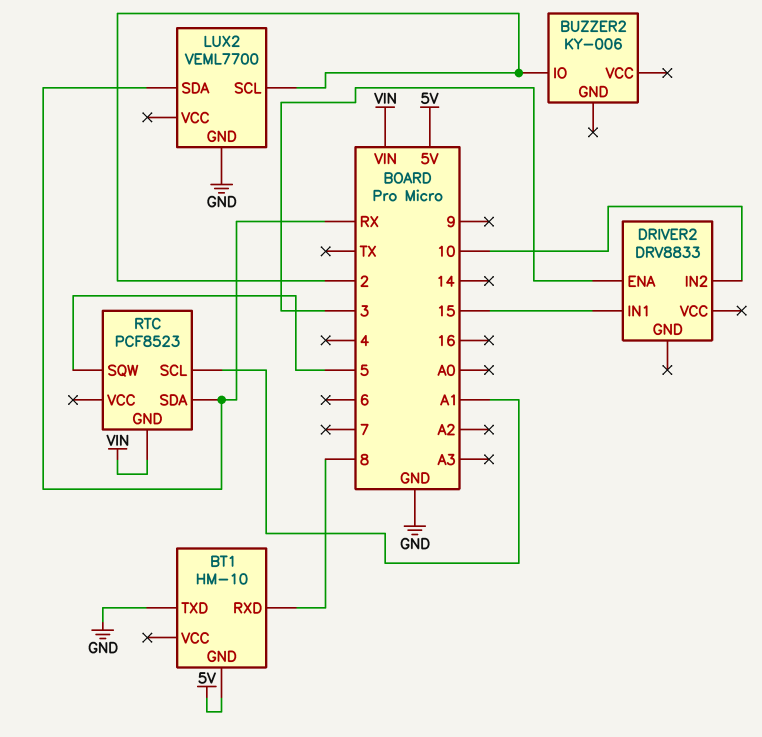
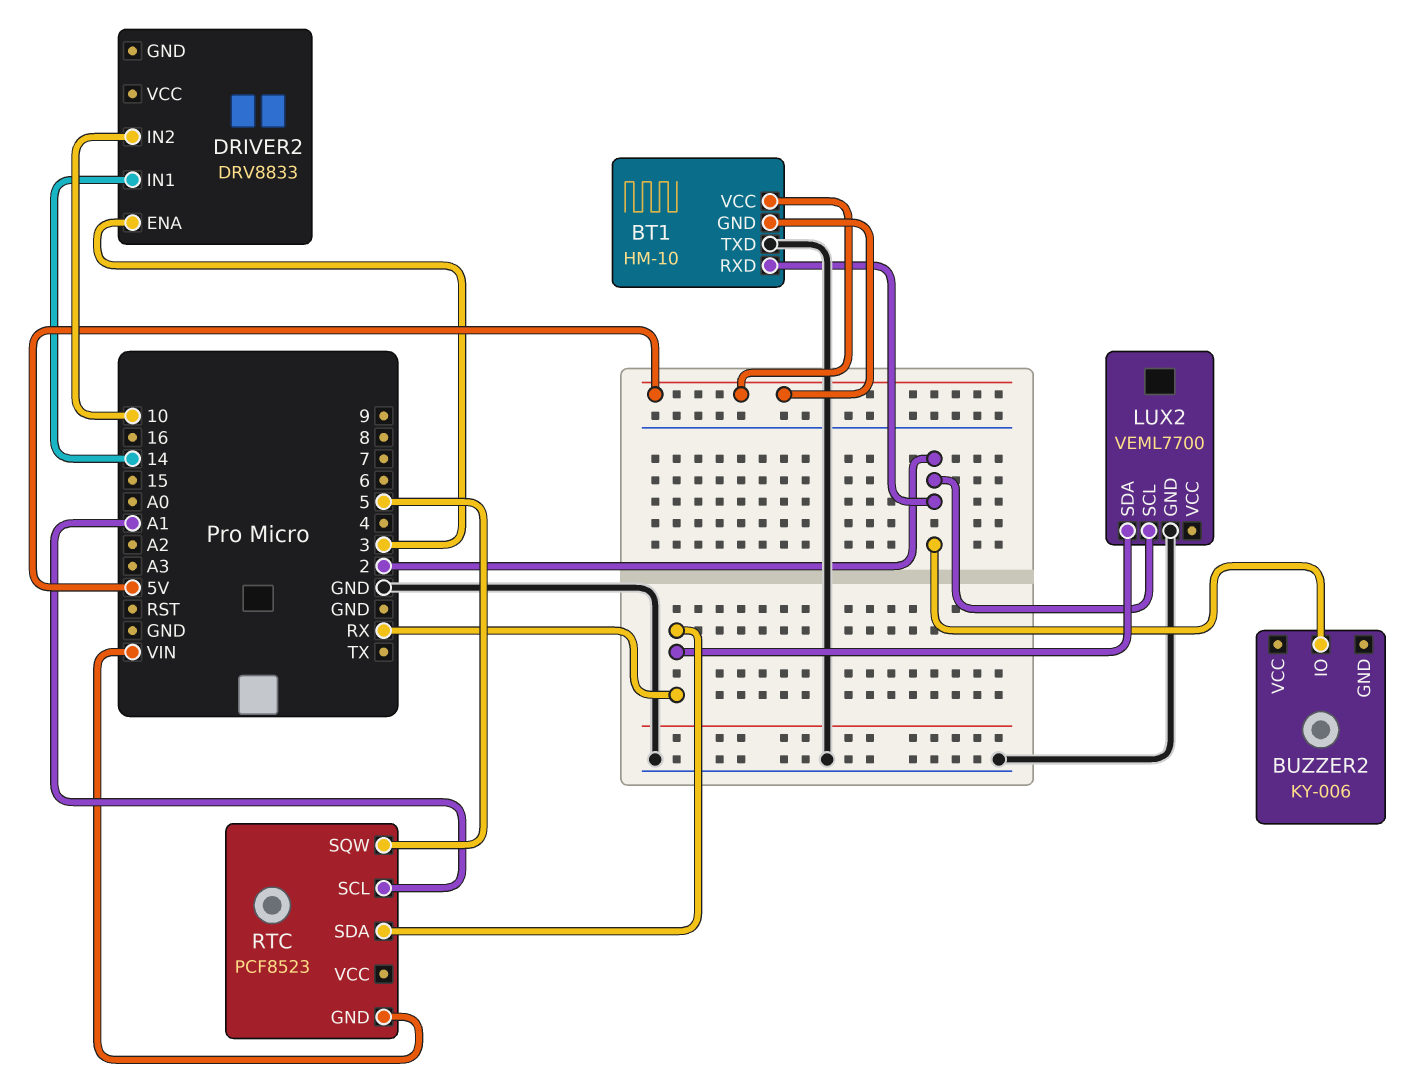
BT1 pin RXD: 8 -> 2
BT1 pin VCC: none -> 5V
DRIVER2 pin IN1: 15 -> 14

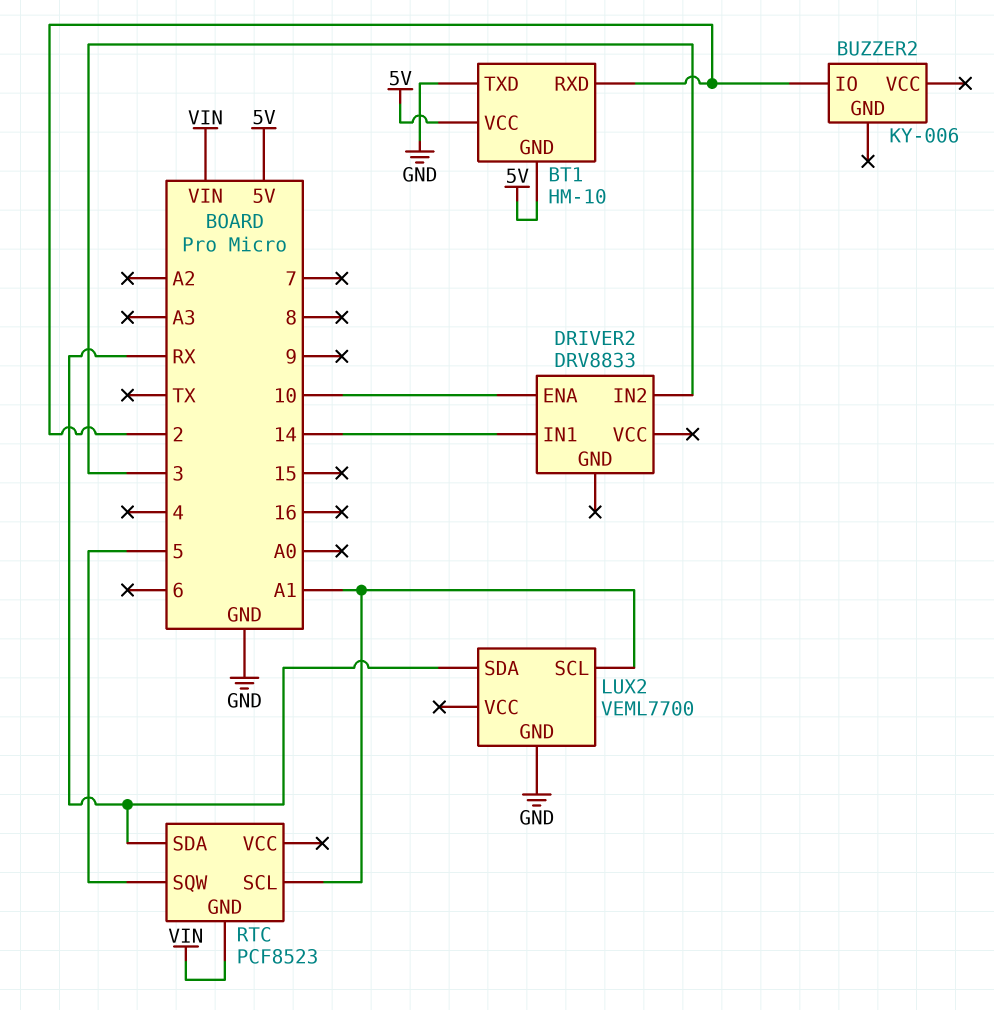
DRIVER2 pin ENA: 3 -> 10
DRIVER2 pin IN2: 10 -> 3
LUX2 pin SCL: 2 -> A1

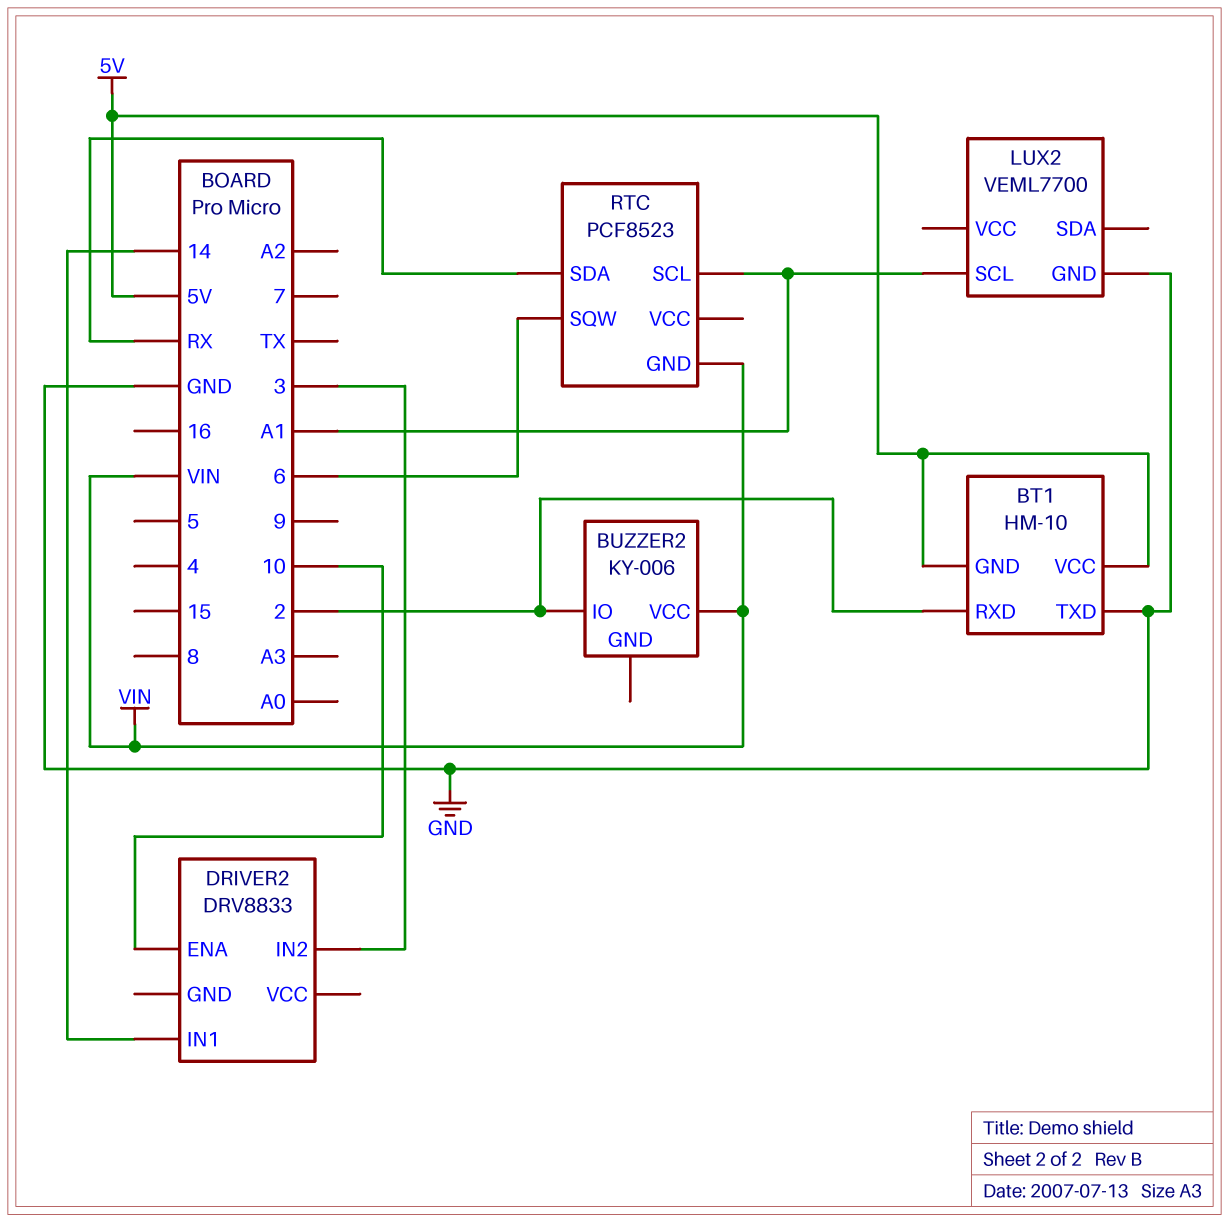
BUZZER2 pin VCC: none -> VIN
LUX2 pin SDA: RX -> none
RTC pin SQW: 5 -> 6

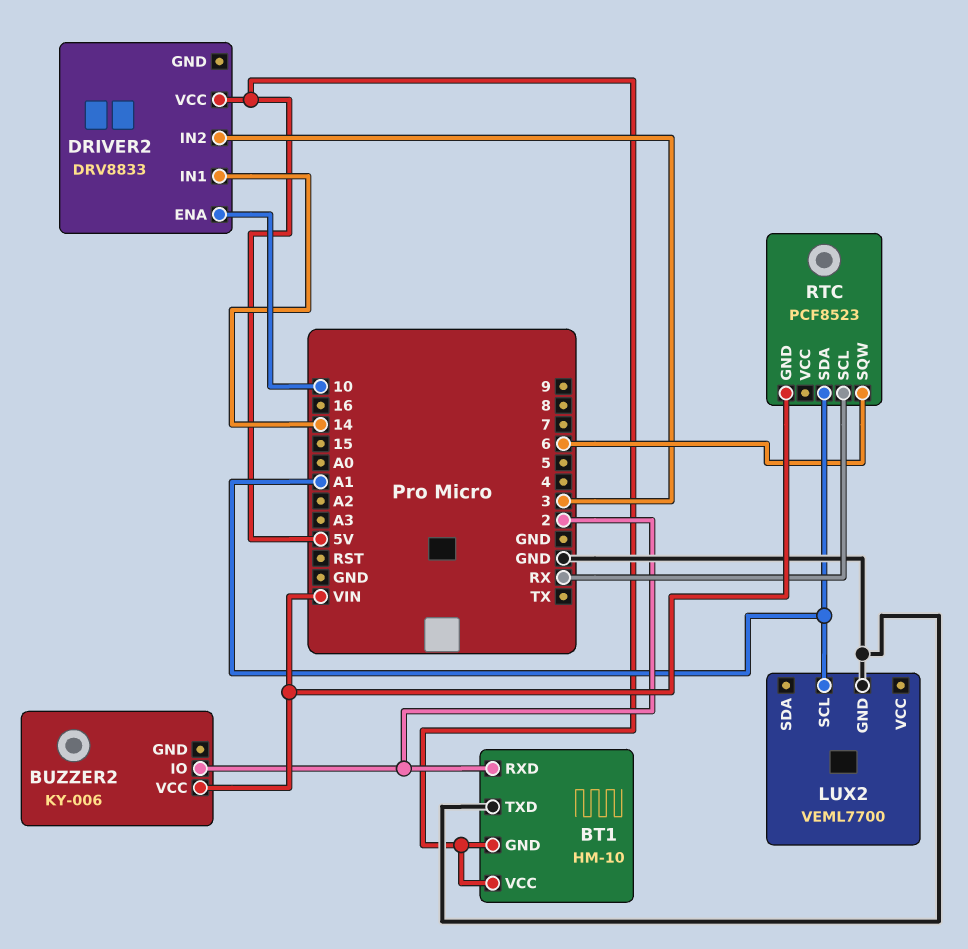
DRIVER2 pin VCC: none -> 5V
RTC pin SCL: A1 -> RX
RTC pin SDA: RX -> A1

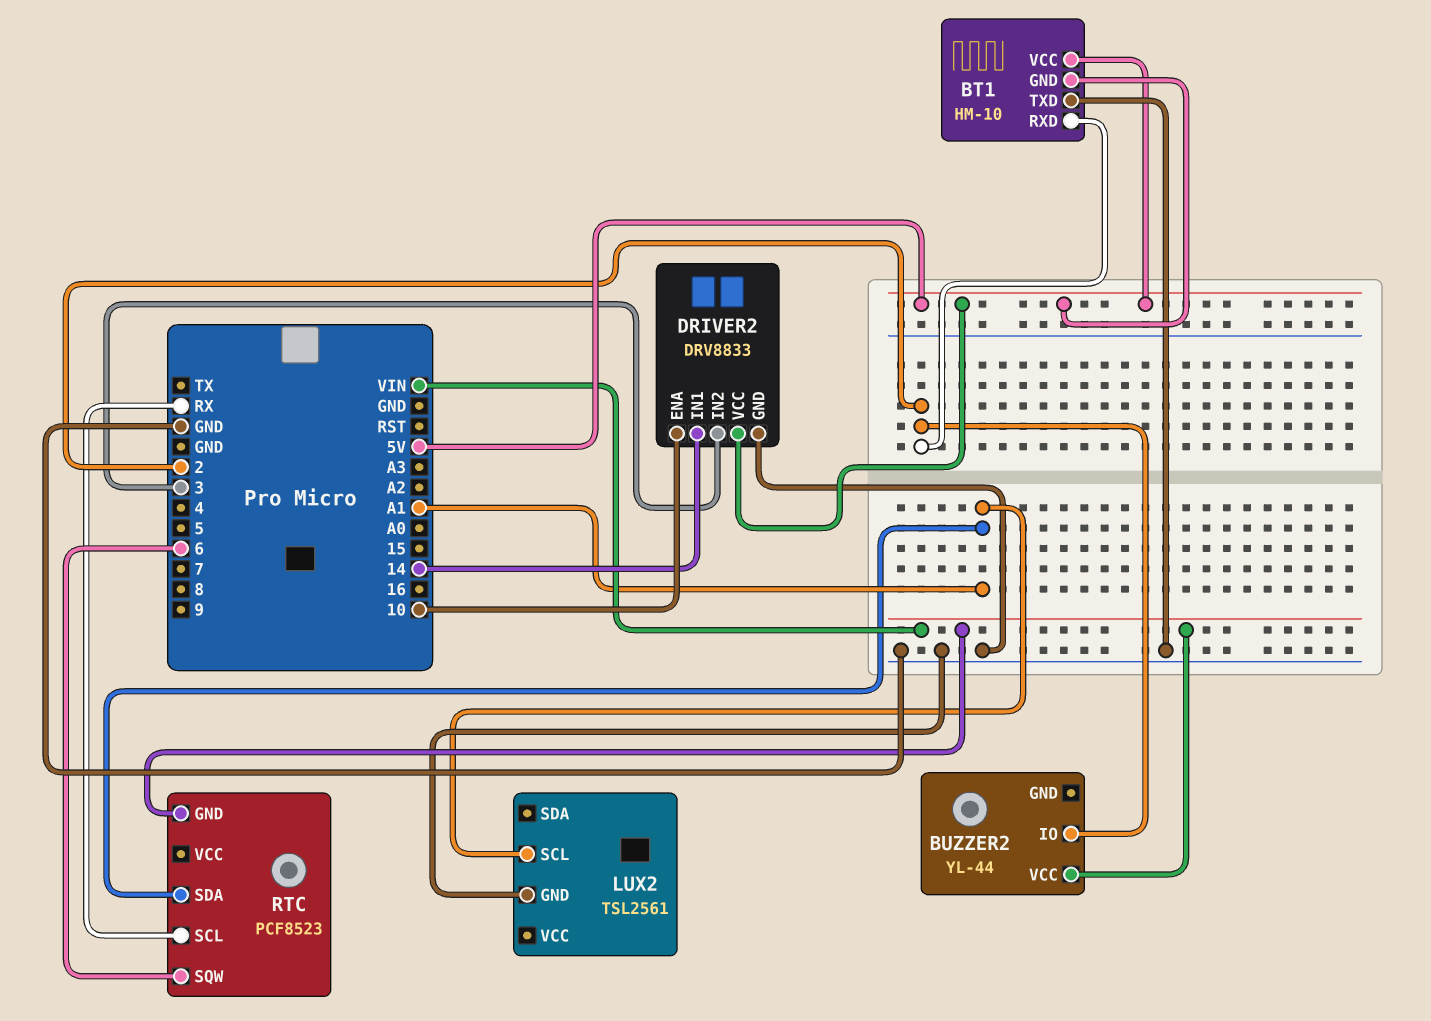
BUZZER2: KY-006 -> YL-44
DRIVER2 pin GND: none -> GND
LUX2: VEML7700 -> TSL2561

